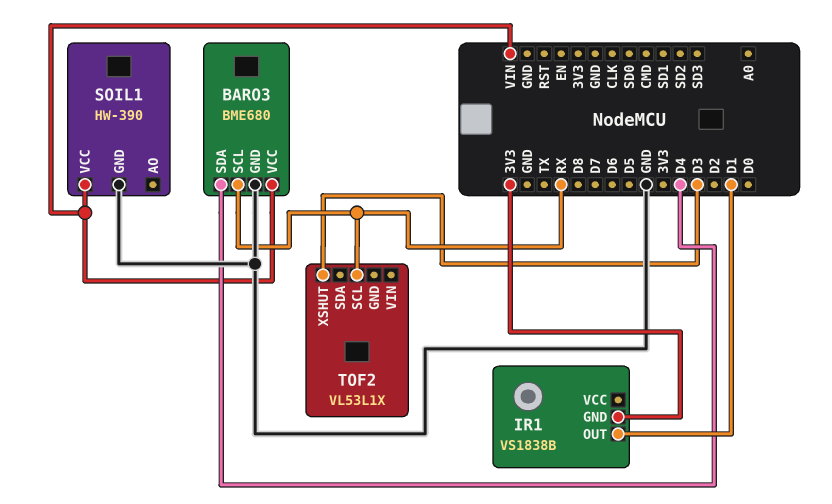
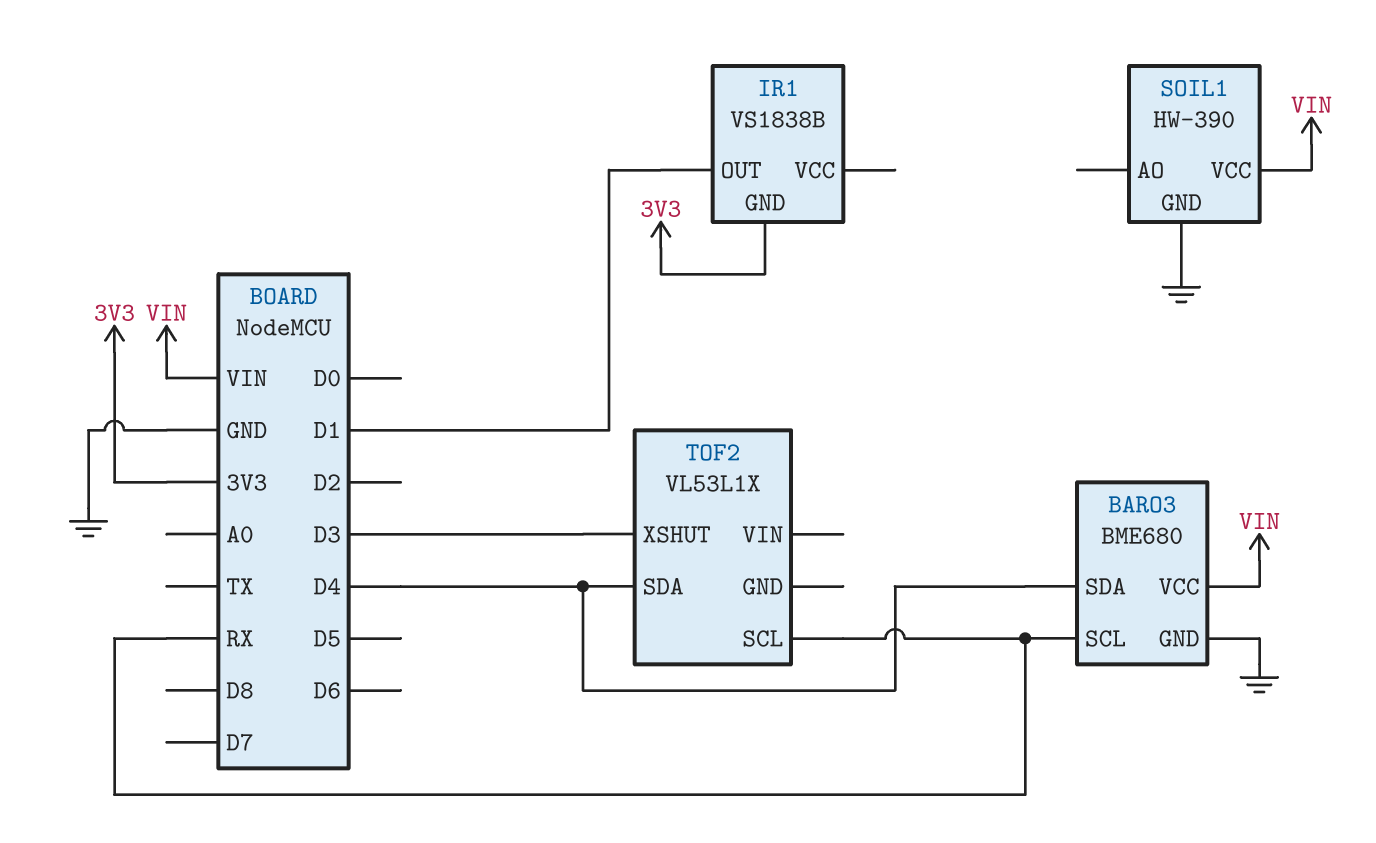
TOF2 pin SDA: none -> D4

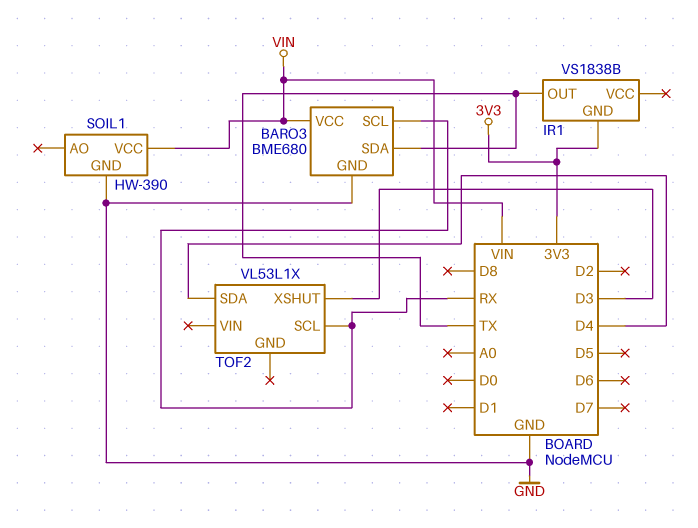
BARO3 pin SDA: D4 -> TX
IR1 pin OUT: D1 -> TX

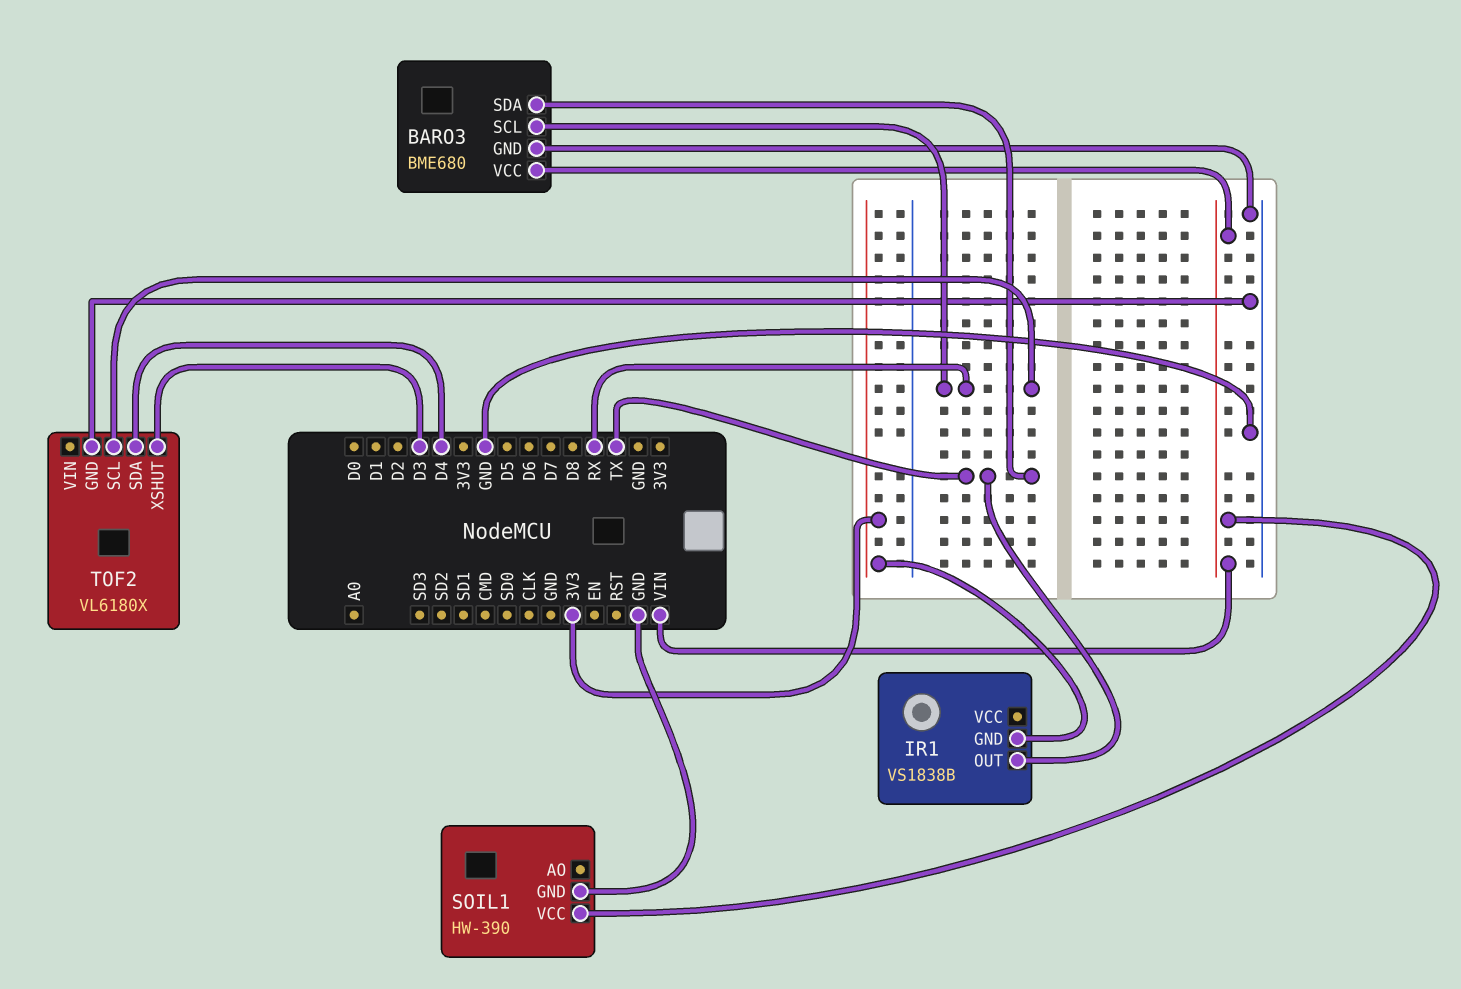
TOF2: VL53L1X -> VL6180X
TOF2 pin GND: none -> GND

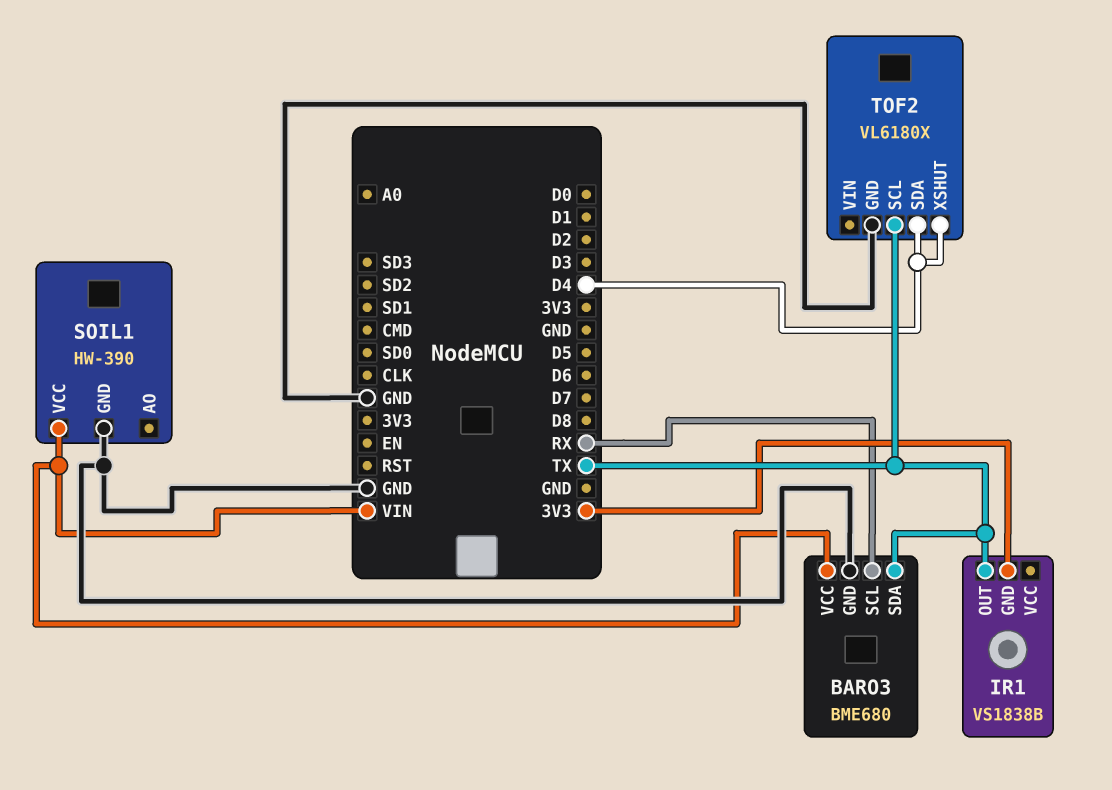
TOF2 pin SCL: RX -> TX
TOF2 pin XSHUT: D3 -> D4

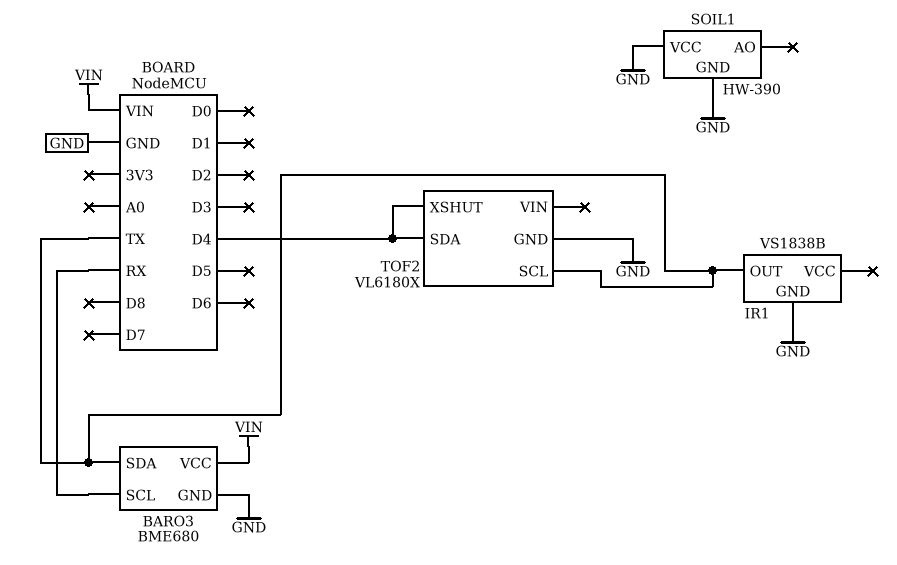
IR1 pin GND: 3V3 -> GND
SOIL1 pin VCC: VIN -> GND

